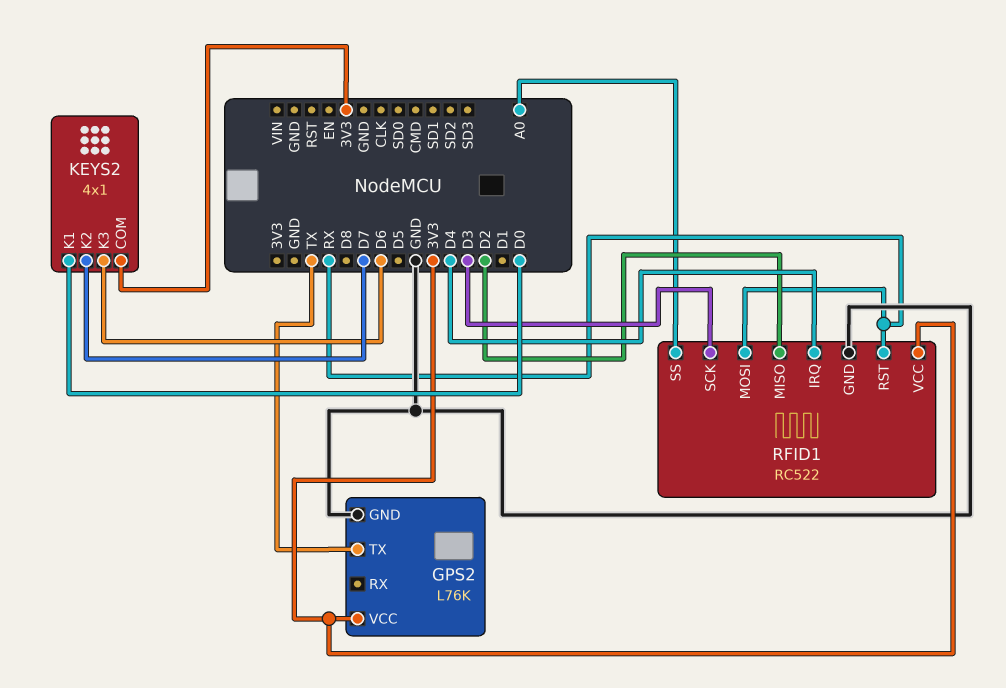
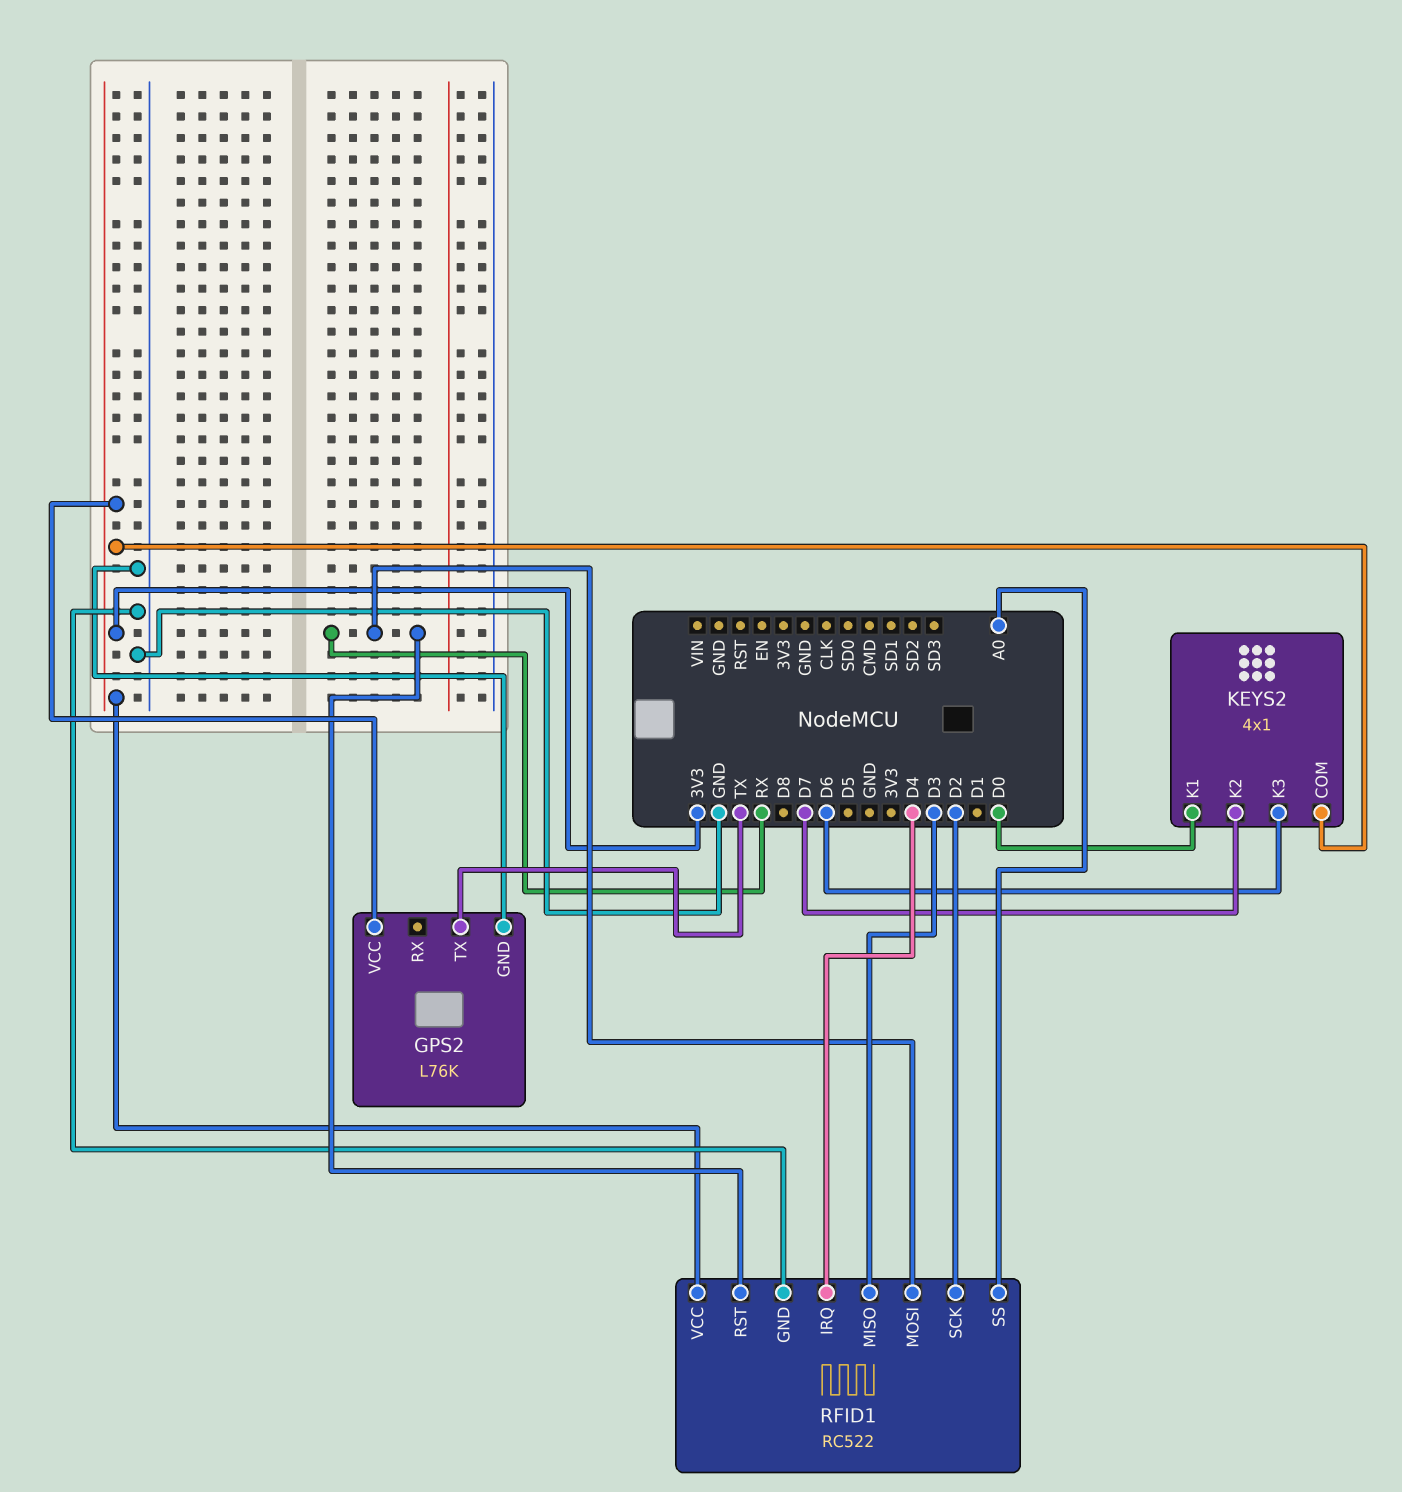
RFID1 pin MISO: D2 -> D3
RFID1 pin SCK: D3 -> D2

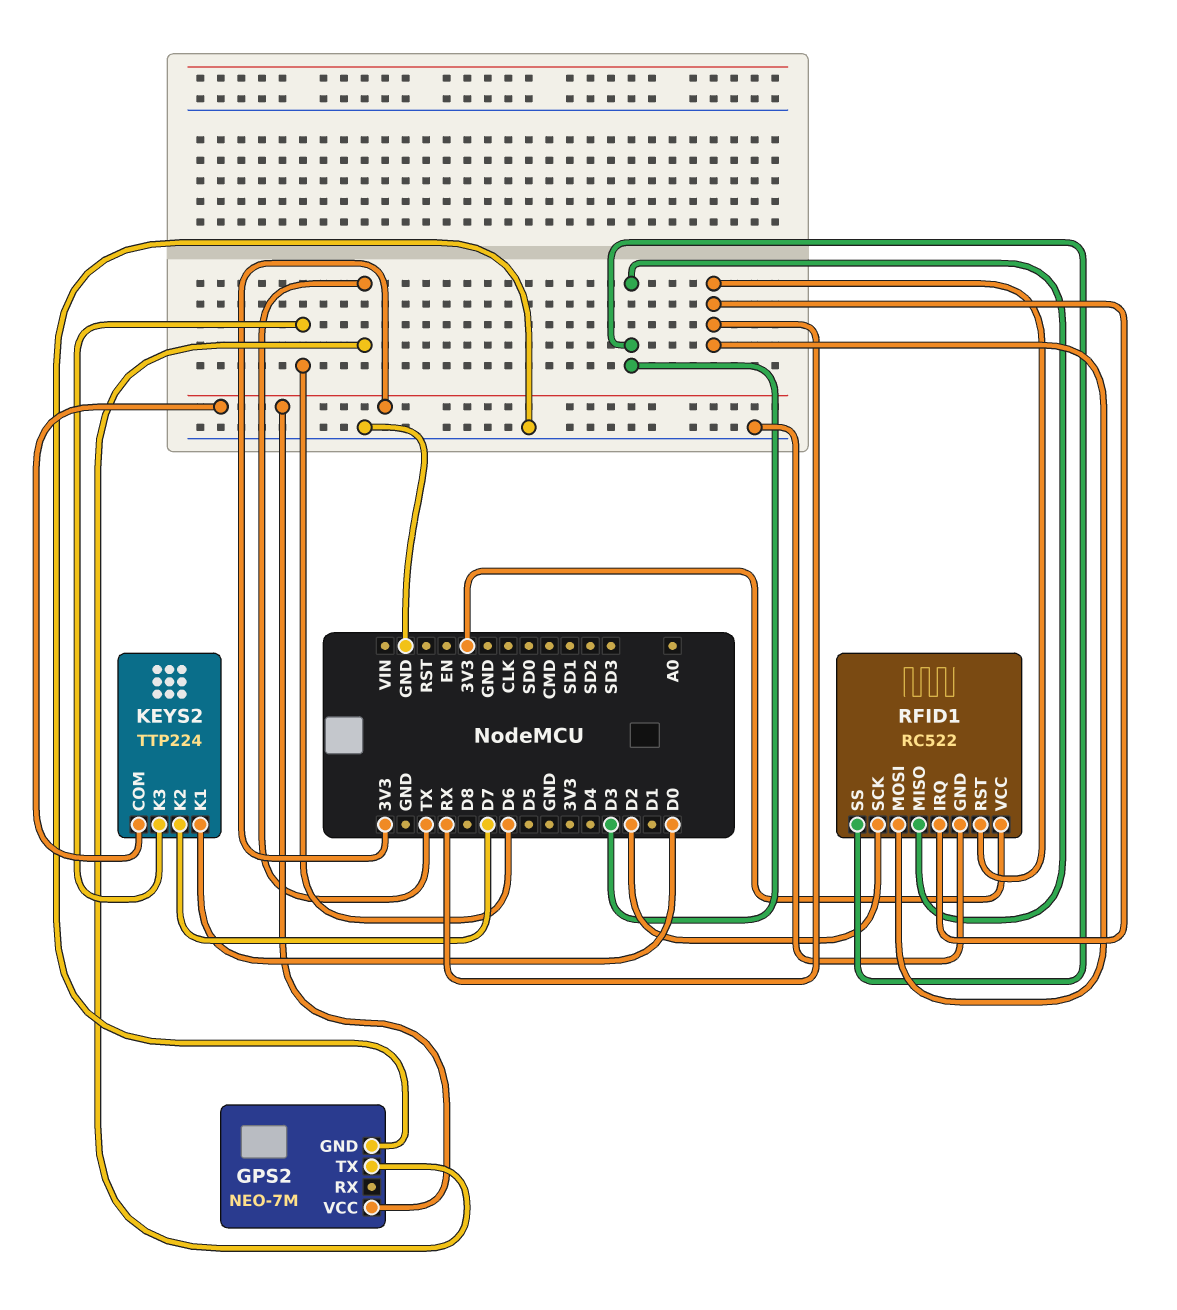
GPS2: L76K -> NEO-7M
KEYS2: 4x1 -> TTP224
RFID1 pin IRQ: D4 -> RX
RFID1 pin SS: A0 -> D3

